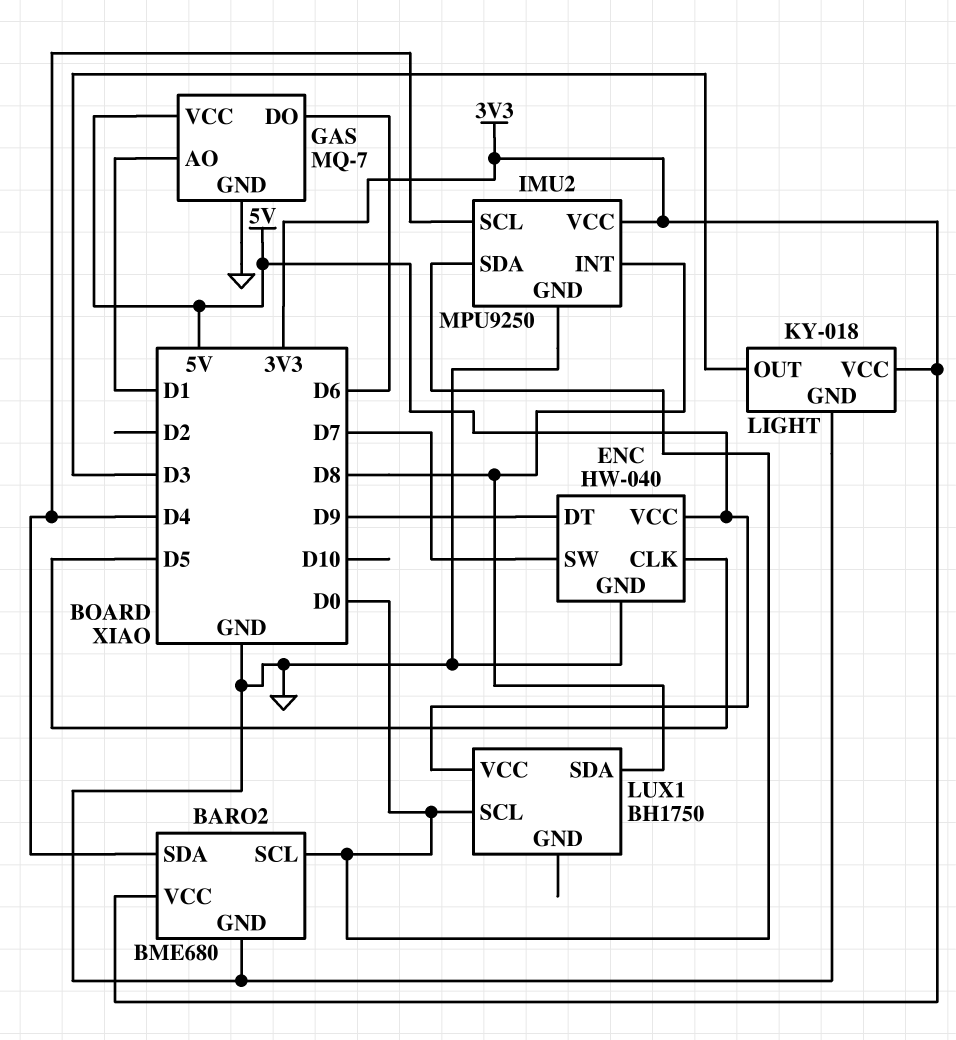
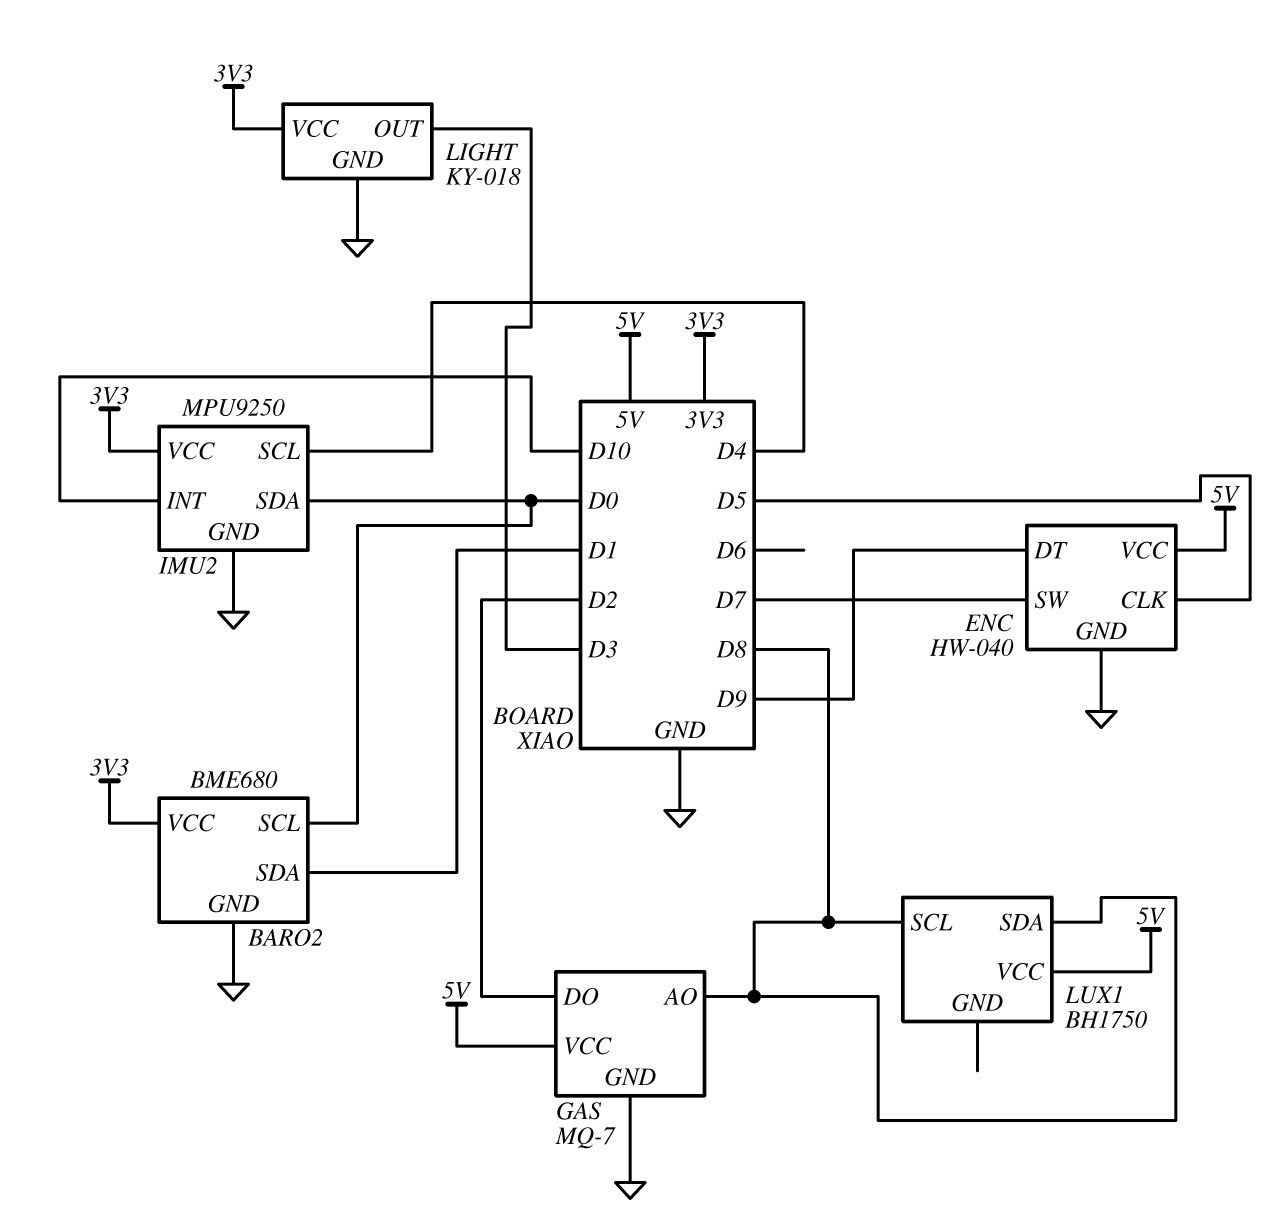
BARO2 pin SDA: D4 -> D1
GAS pin AO: D1 -> D8
GAS pin DO: D6 -> D2
IMU2 pin INT: D8 -> D10
LUX1 pin SCL: D0 -> D8

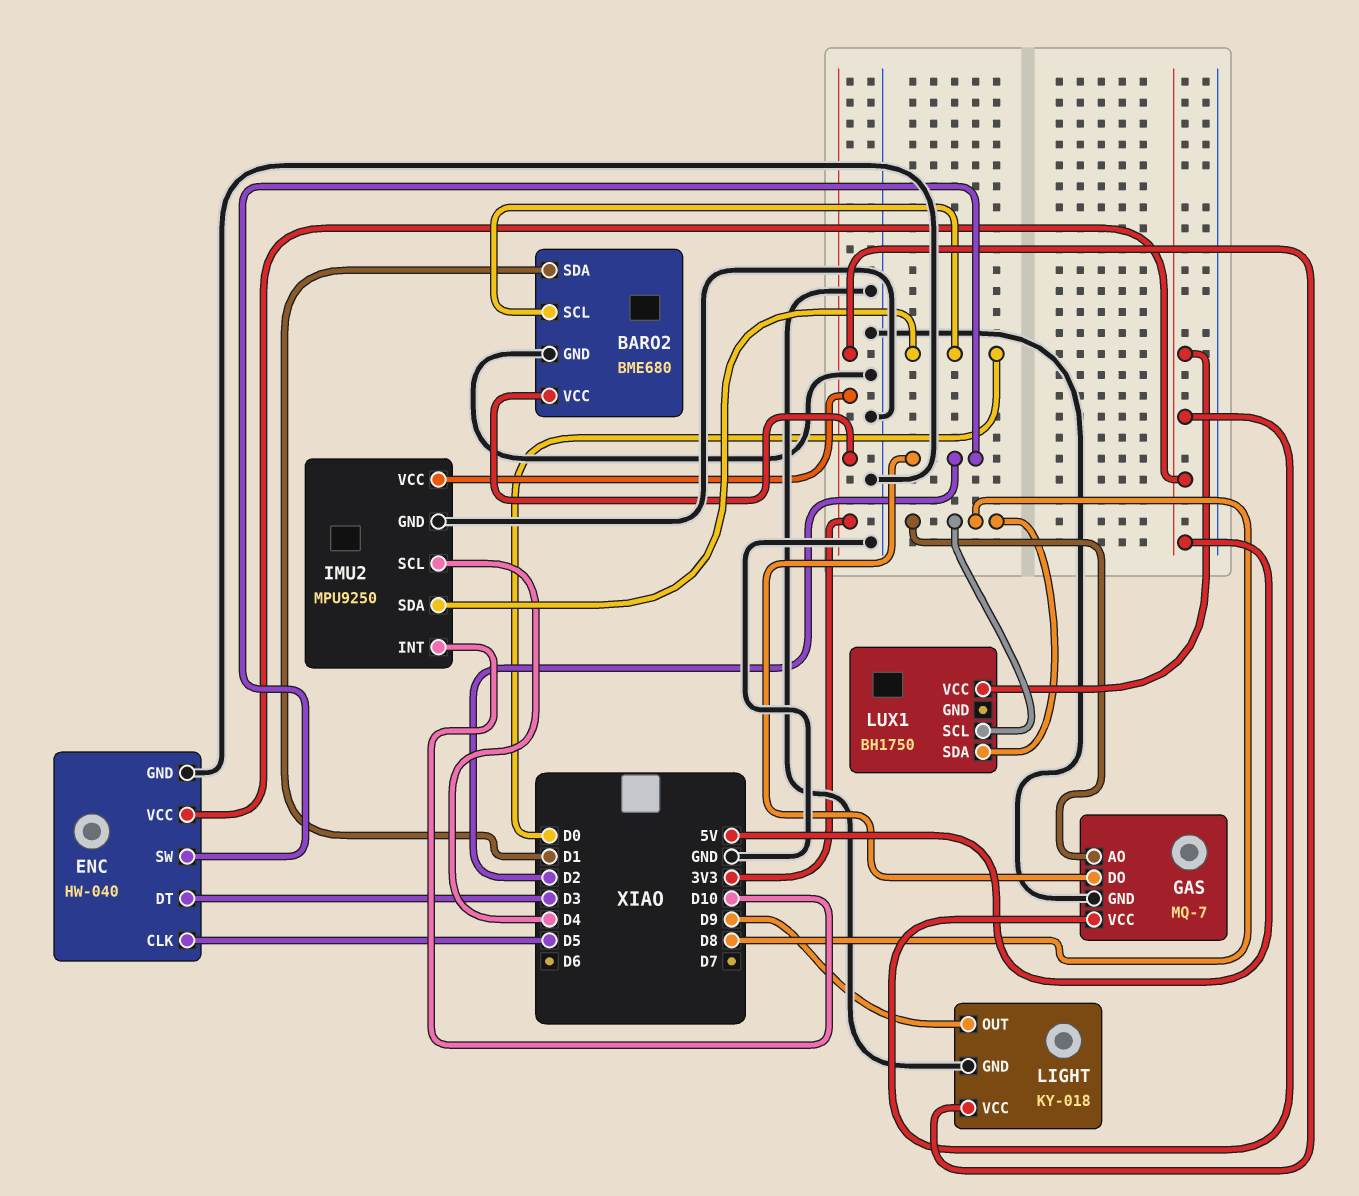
ENC pin DT: D9 -> D3
ENC pin SW: D7 -> D2
LIGHT pin OUT: D3 -> D9

